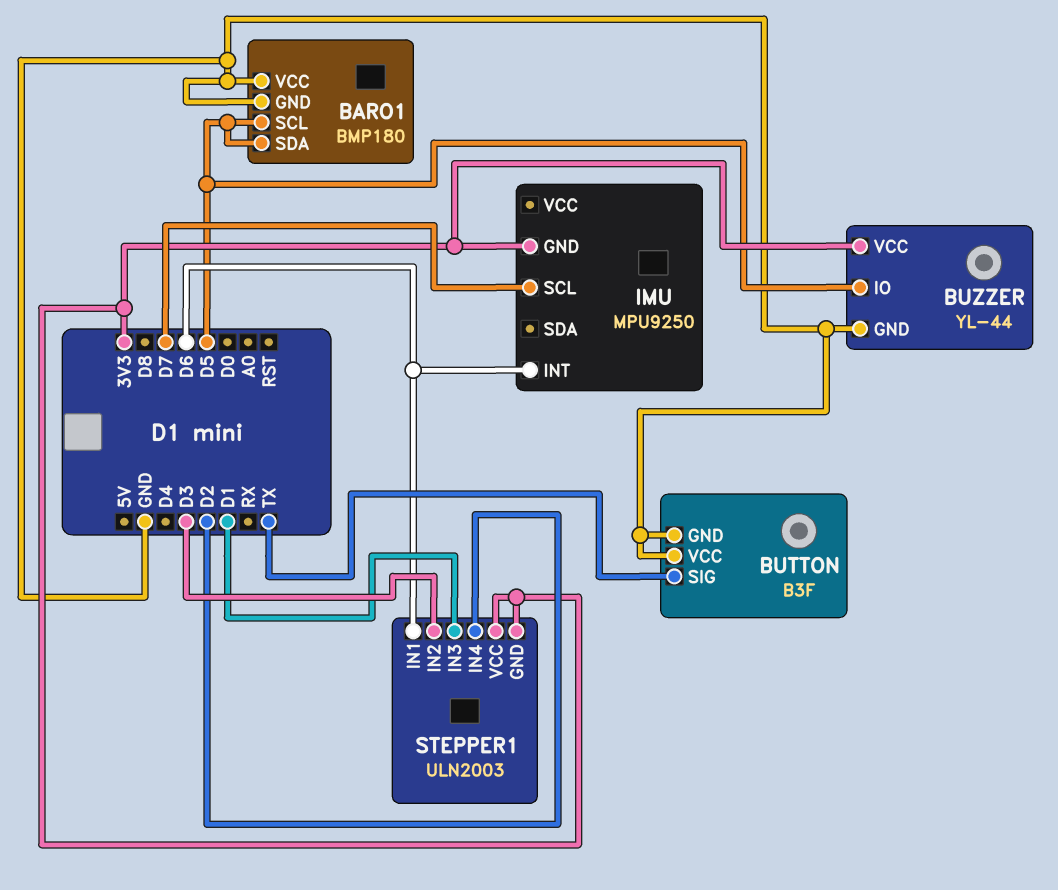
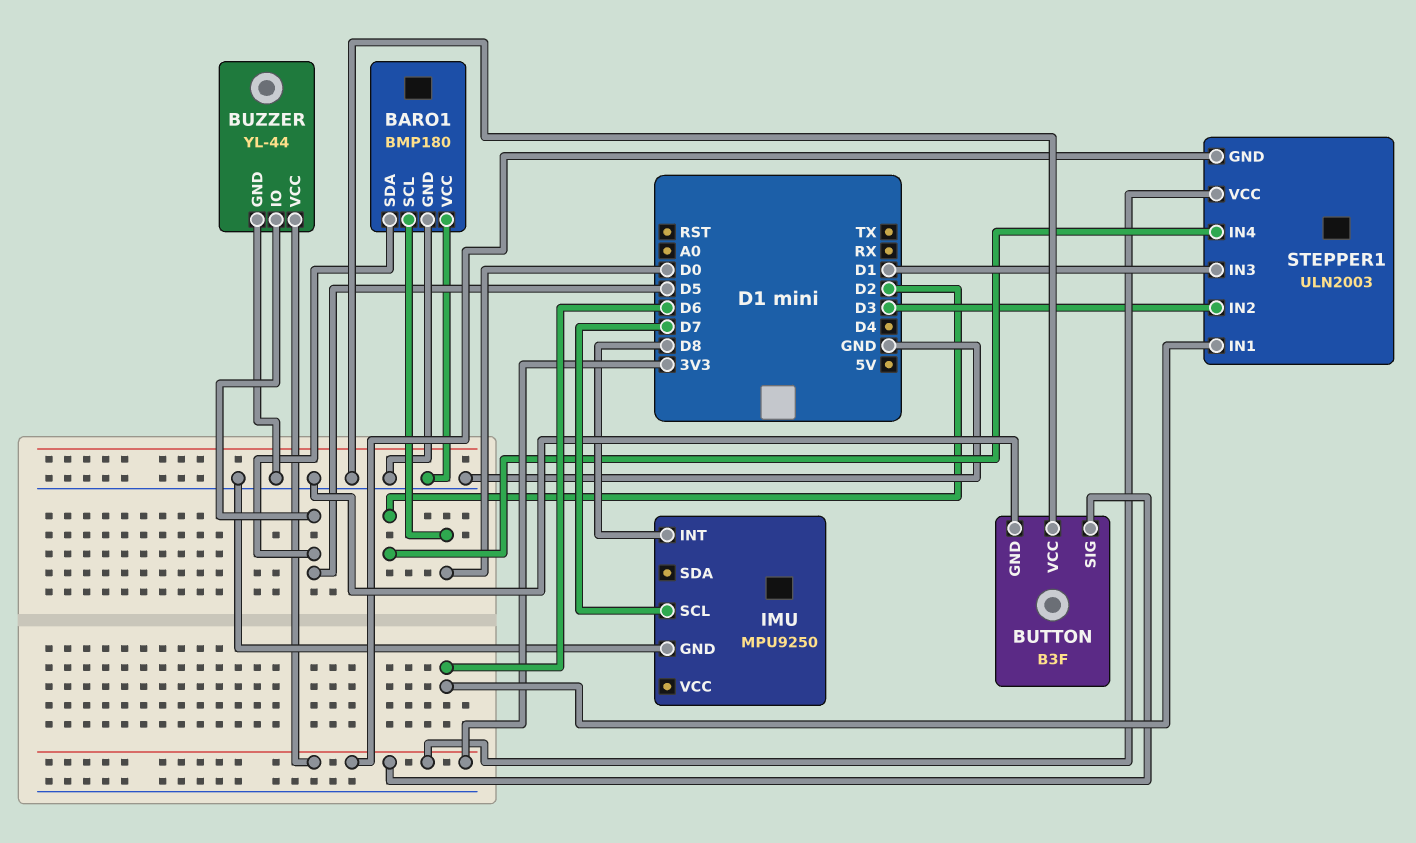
BARO1 pin SCL: D5 -> D0
BUTTON pin SIG: TX -> 3V3
IMU pin GND: 3V3 -> GND
IMU pin INT: D6 -> D8

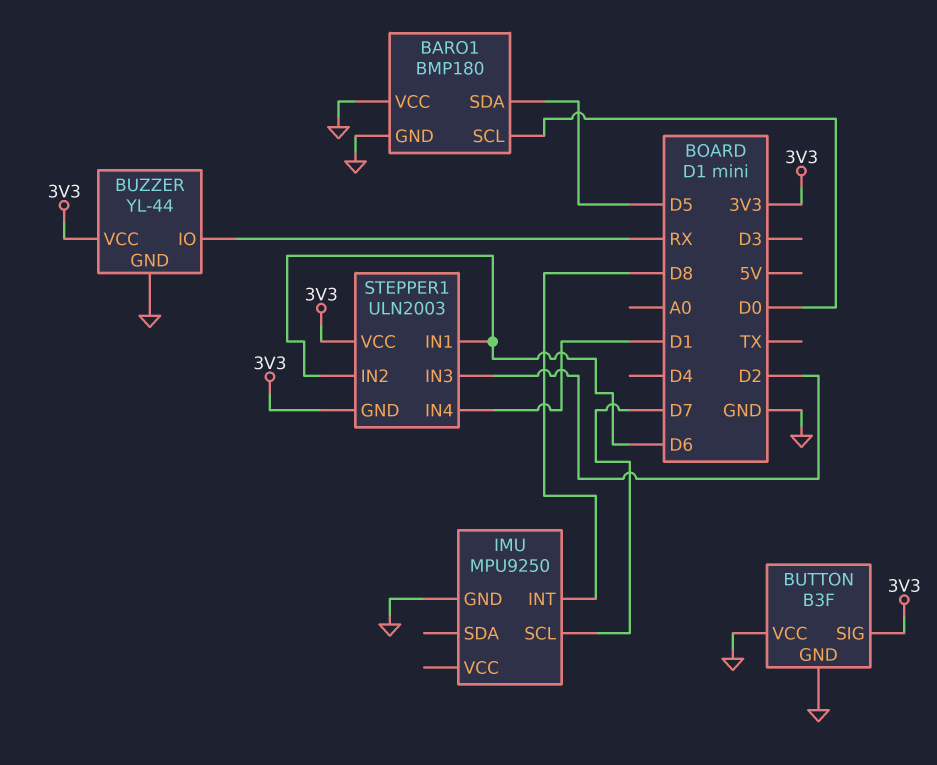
BUZZER pin IO: D5 -> RX
STEPPER1 pin IN2: D3 -> D6
STEPPER1 pin IN3: D1 -> D2
STEPPER1 pin IN4: D2 -> D1

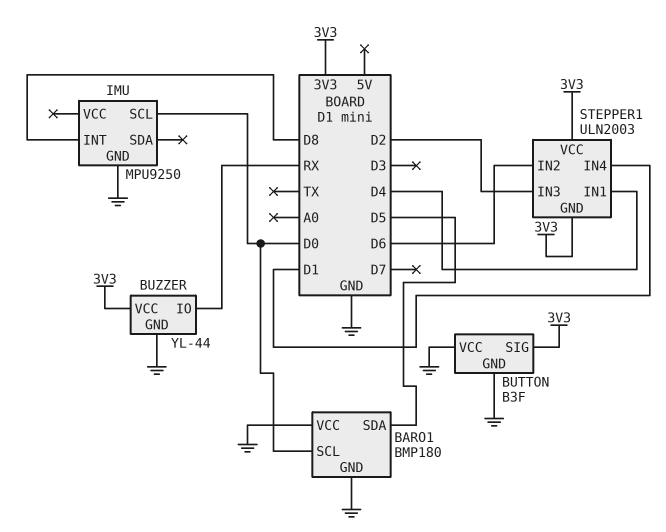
IMU pin SCL: D7 -> D0
STEPPER1 pin IN1: D6 -> D4

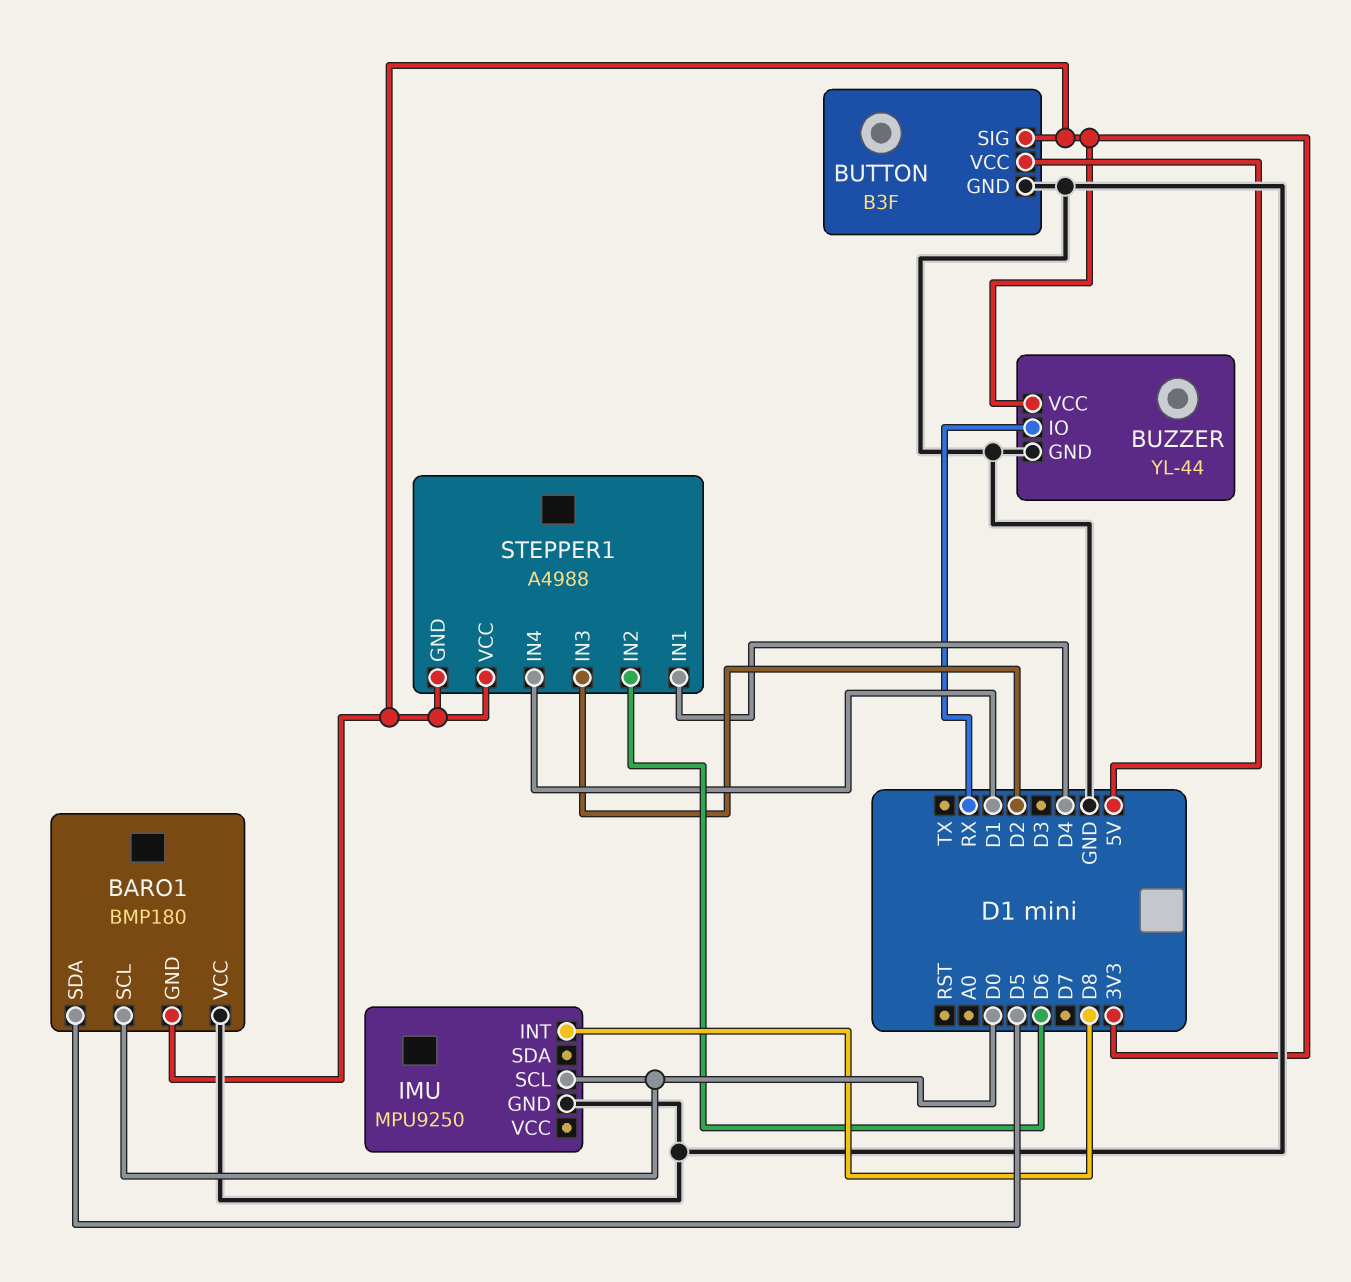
BARO1 pin GND: GND -> 3V3
BUTTON pin VCC: GND -> 5V
STEPPER1: ULN2003 -> A4988

